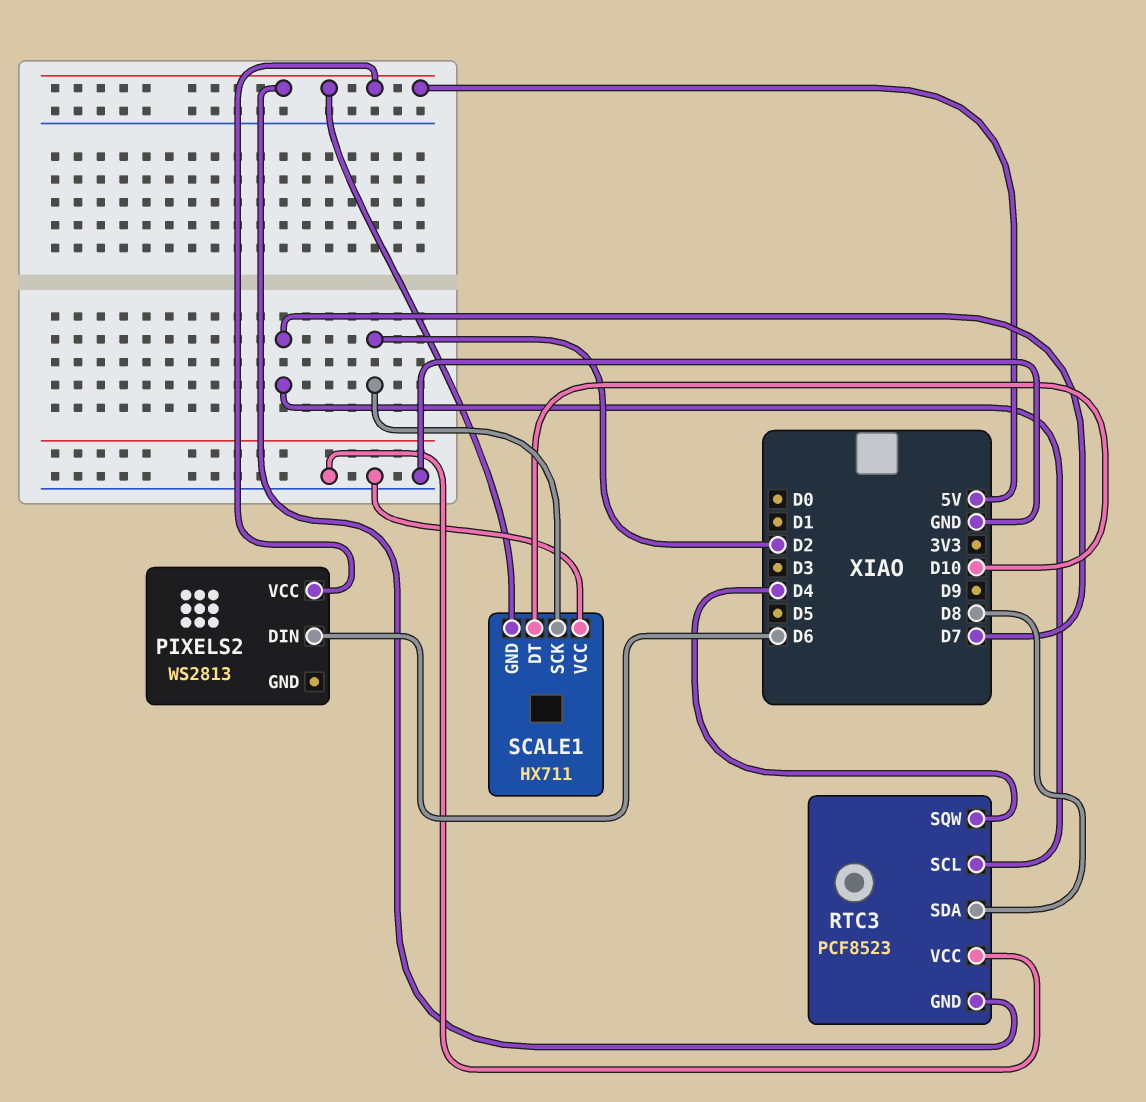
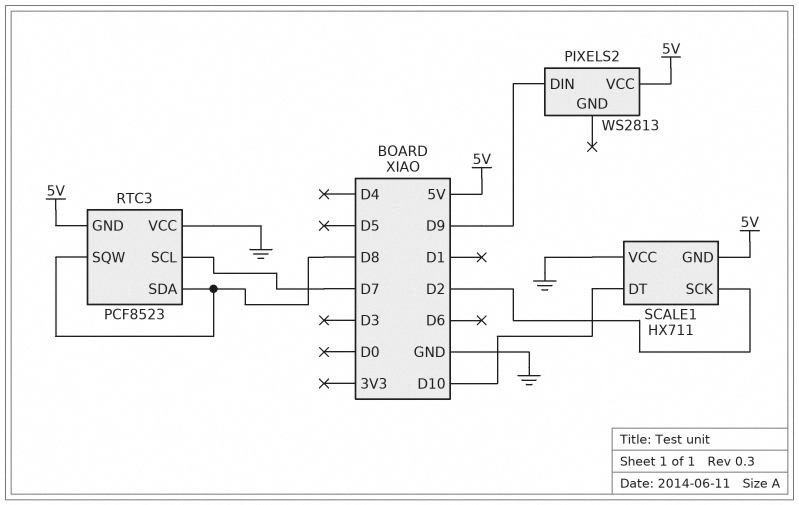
PIXELS2 pin DIN: D6 -> D9
RTC3 pin SQW: D4 -> D8

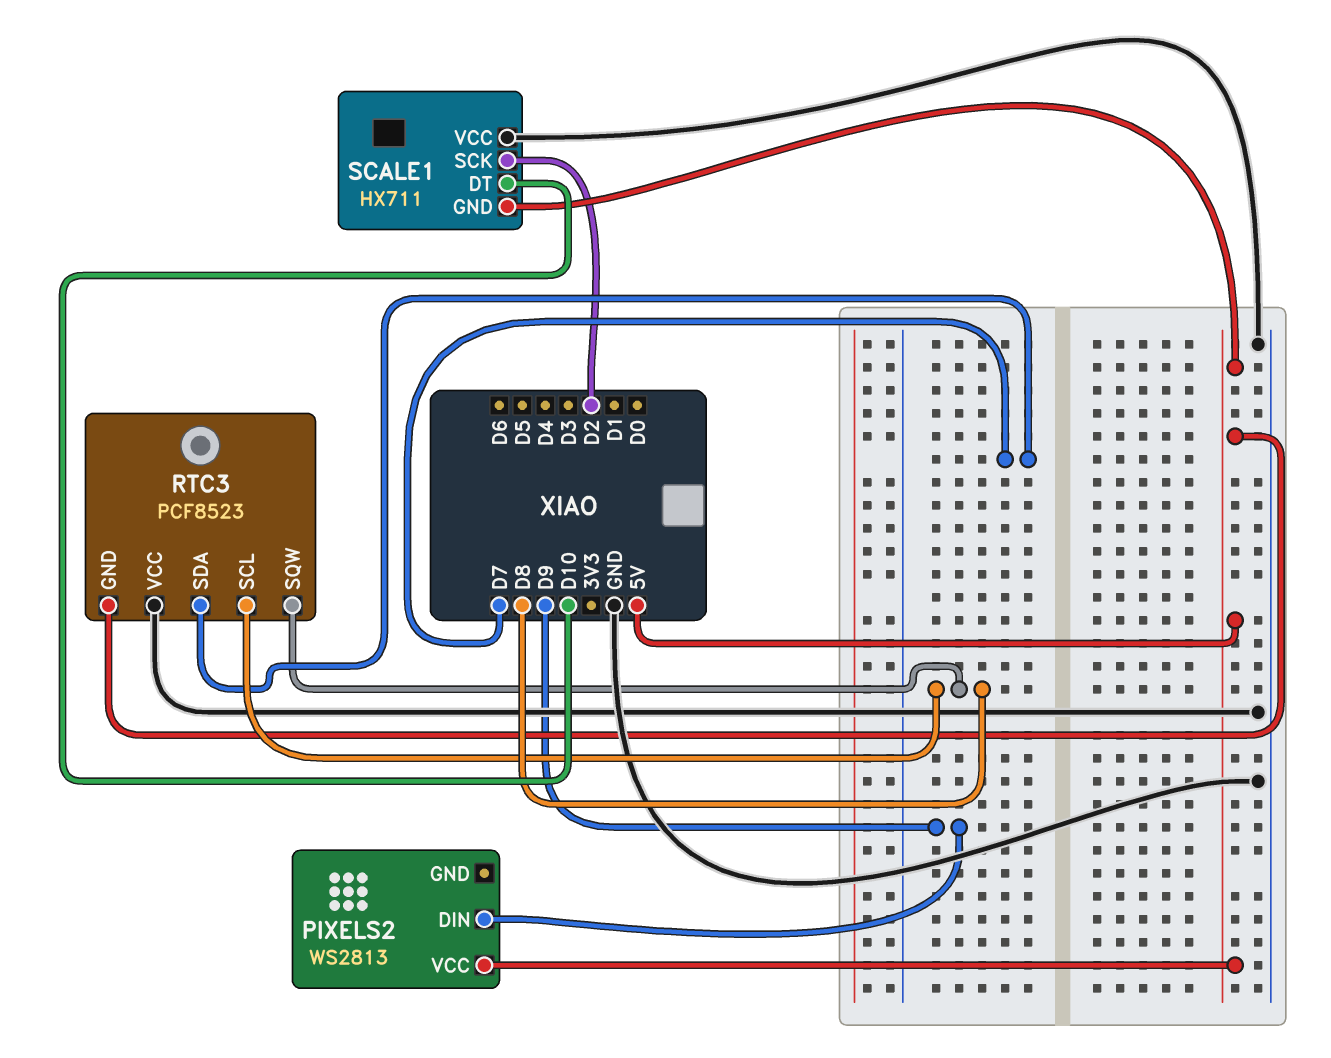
RTC3 pin SCL: D7 -> D8
RTC3 pin SDA: D8 -> D7

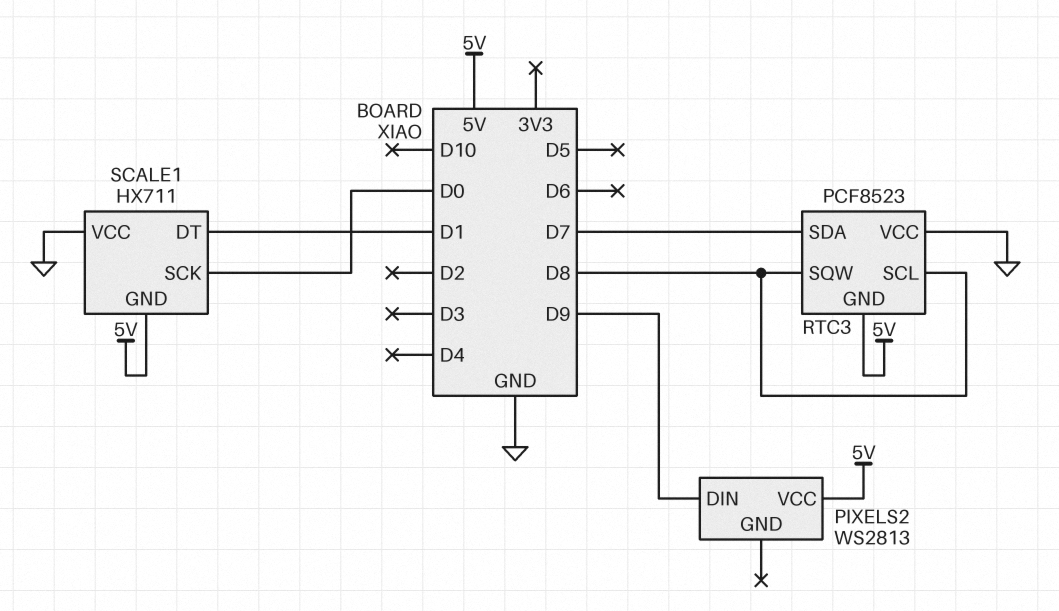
SCALE1 pin DT: D10 -> D1
SCALE1 pin SCK: D2 -> D0

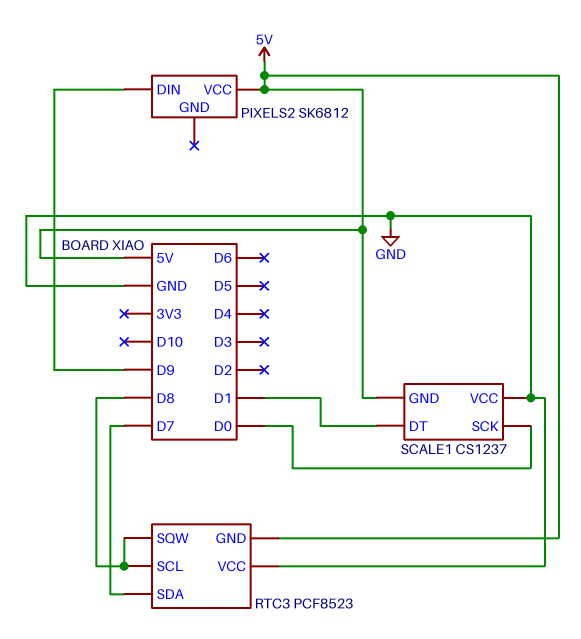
PIXELS2: WS2813 -> SK6812
SCALE1: HX711 -> CS1237

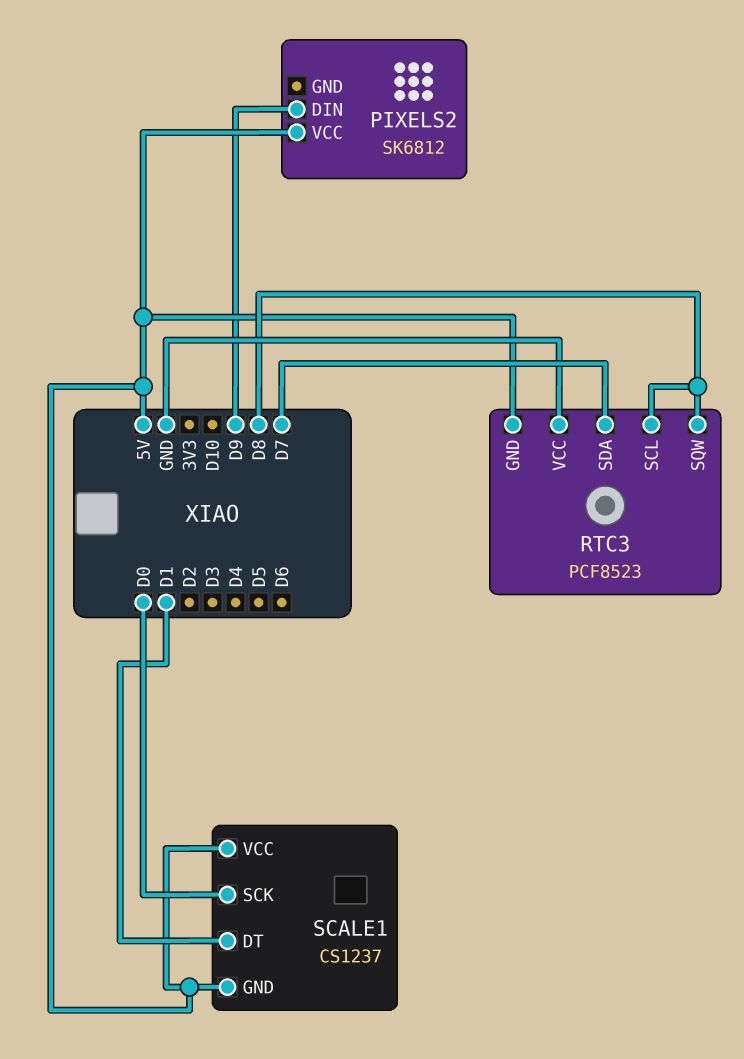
SCALE1 pin VCC: GND -> 5V

